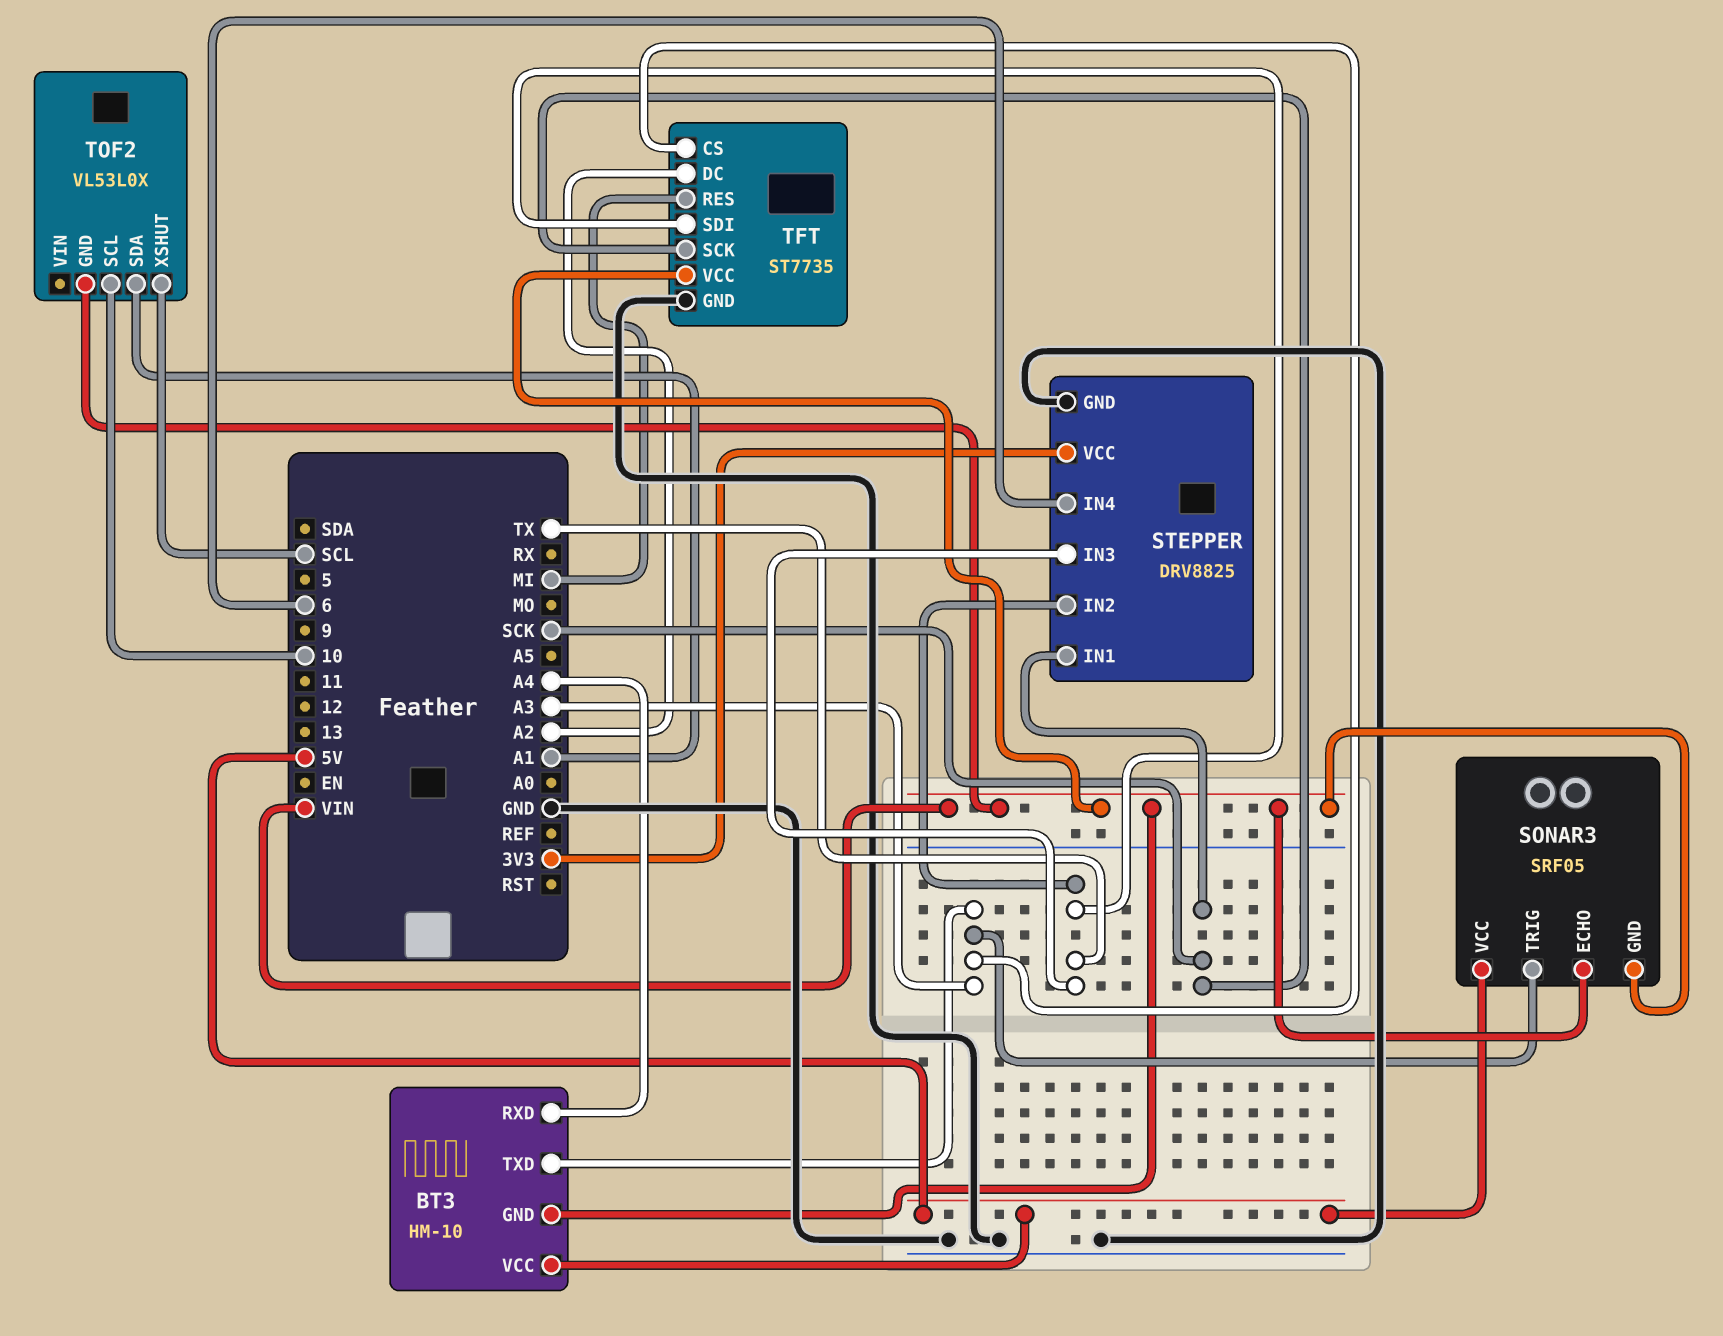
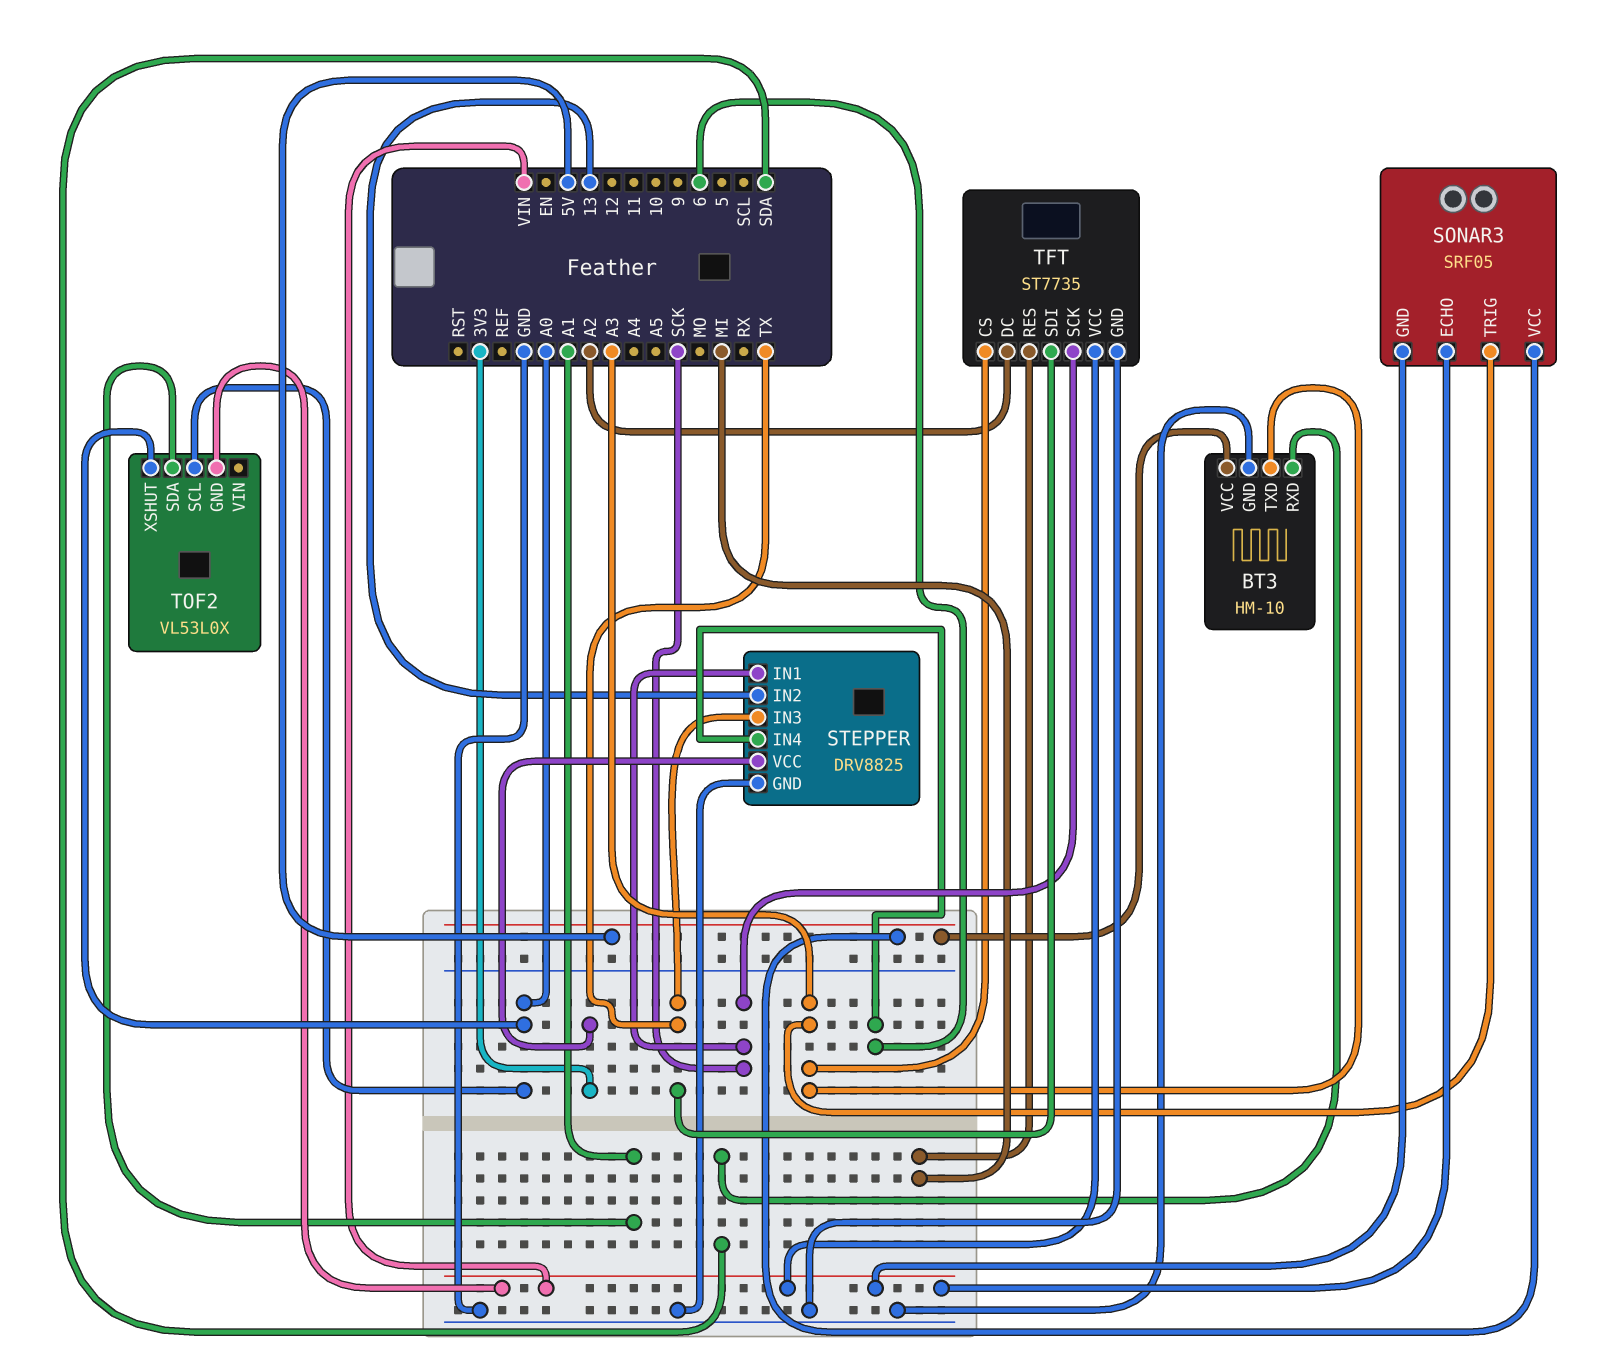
BT3 pin GND: VIN -> GND
BT3 pin RXD: A4 -> SDA
STEPPER pin IN2: TX -> 13
TOF2 pin SCL: 10 -> A0
TOF2 pin XSHUT: SCL -> A0

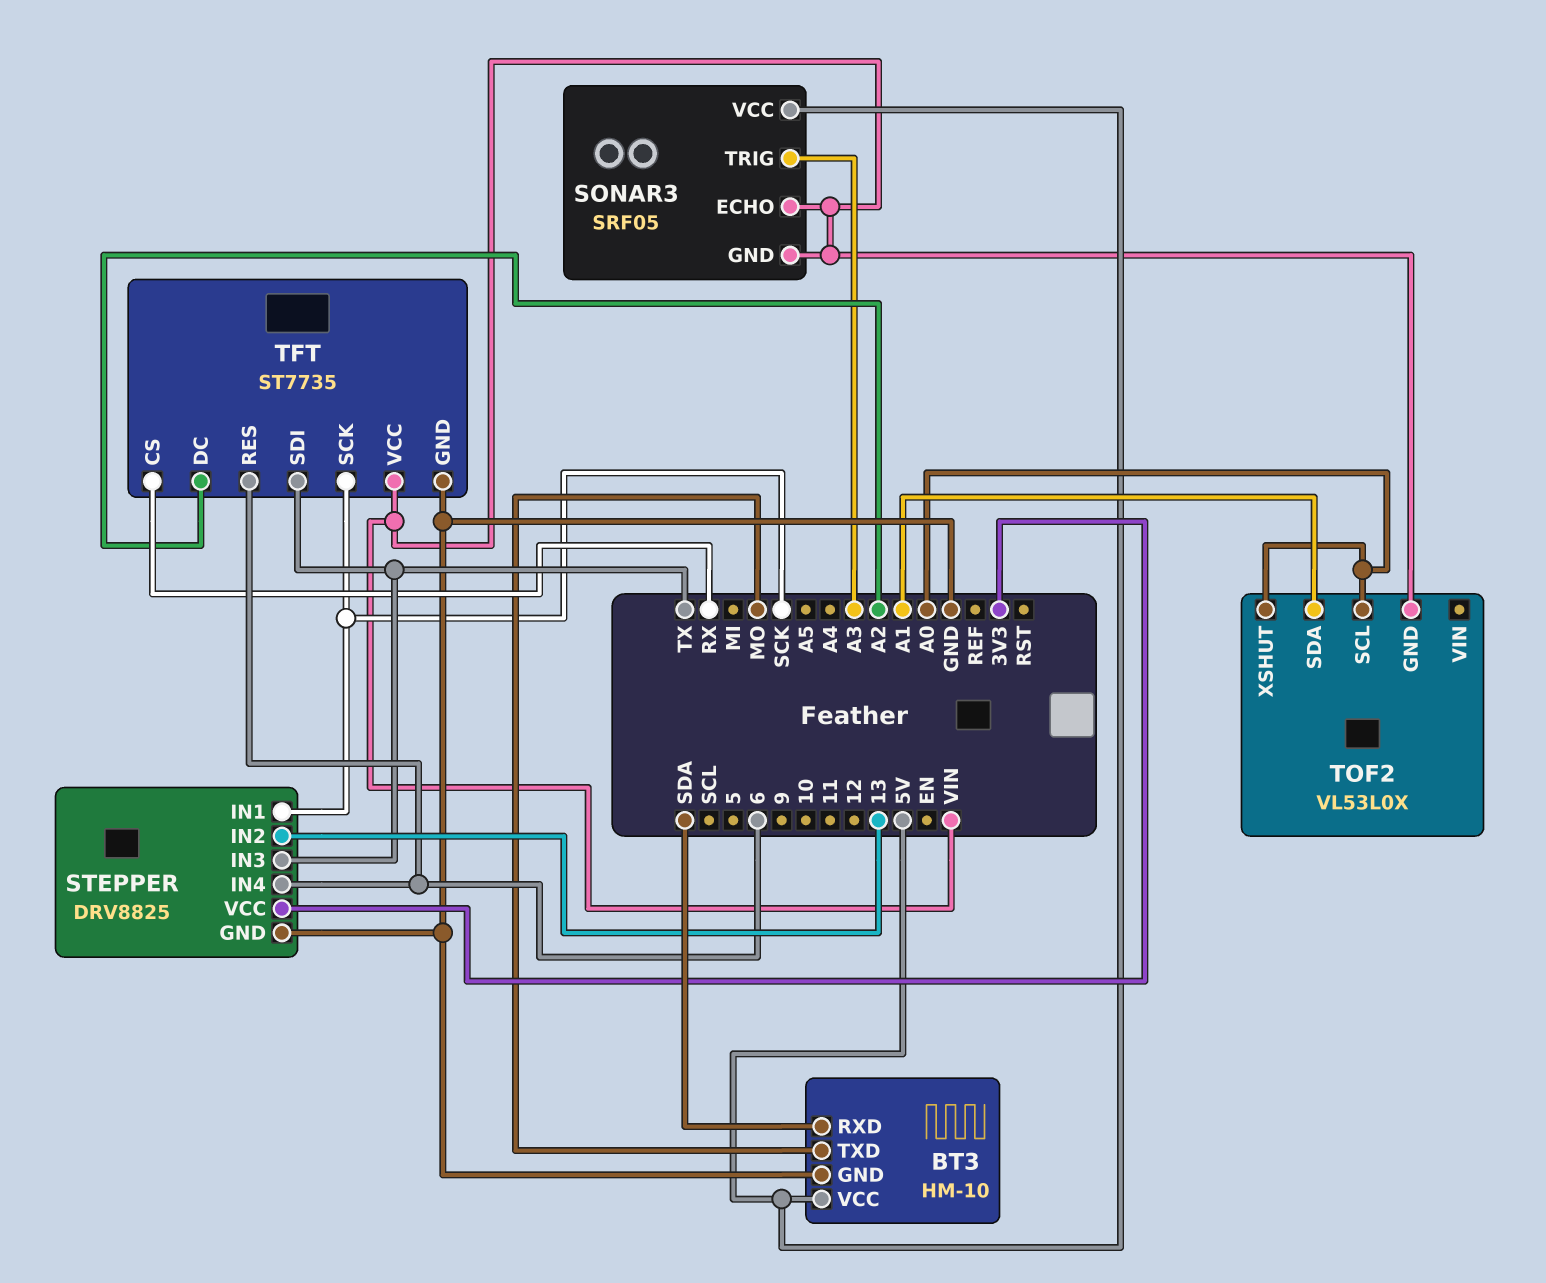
BT3 pin TXD: A3 -> MO
TFT pin CS: A3 -> RX
TFT pin RES: MI -> 6

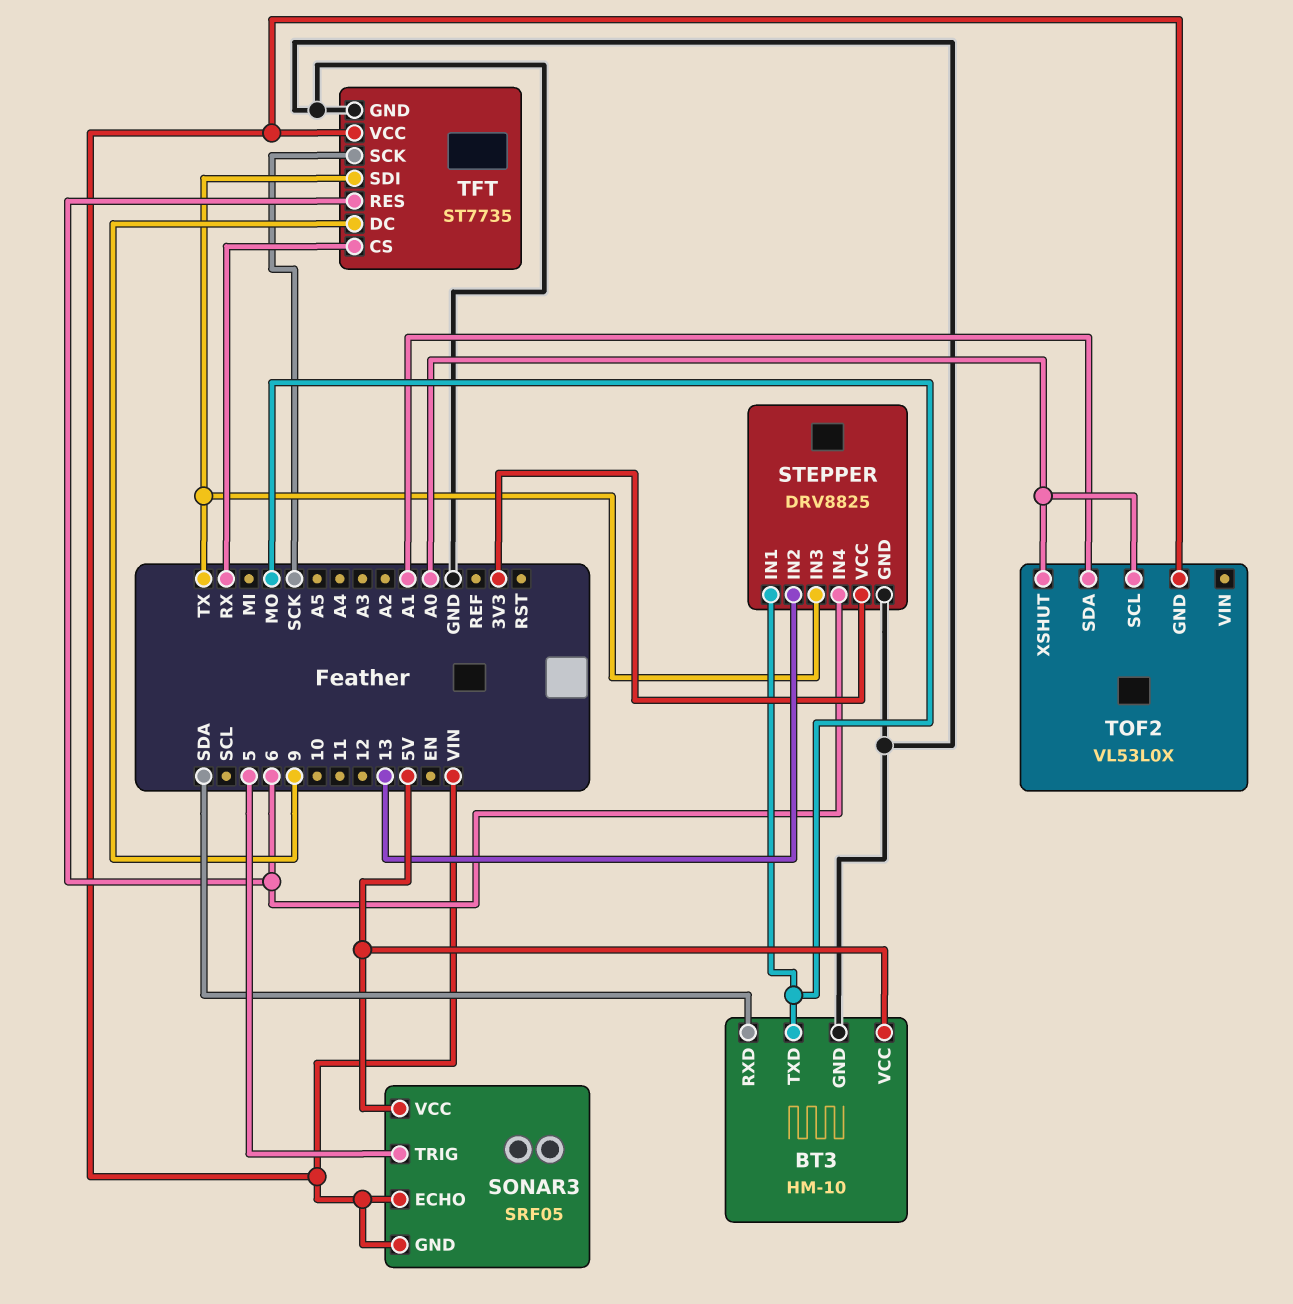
SONAR3 pin TRIG: A3 -> 5
STEPPER pin IN1: SCK -> MO
TFT pin DC: A2 -> 9

